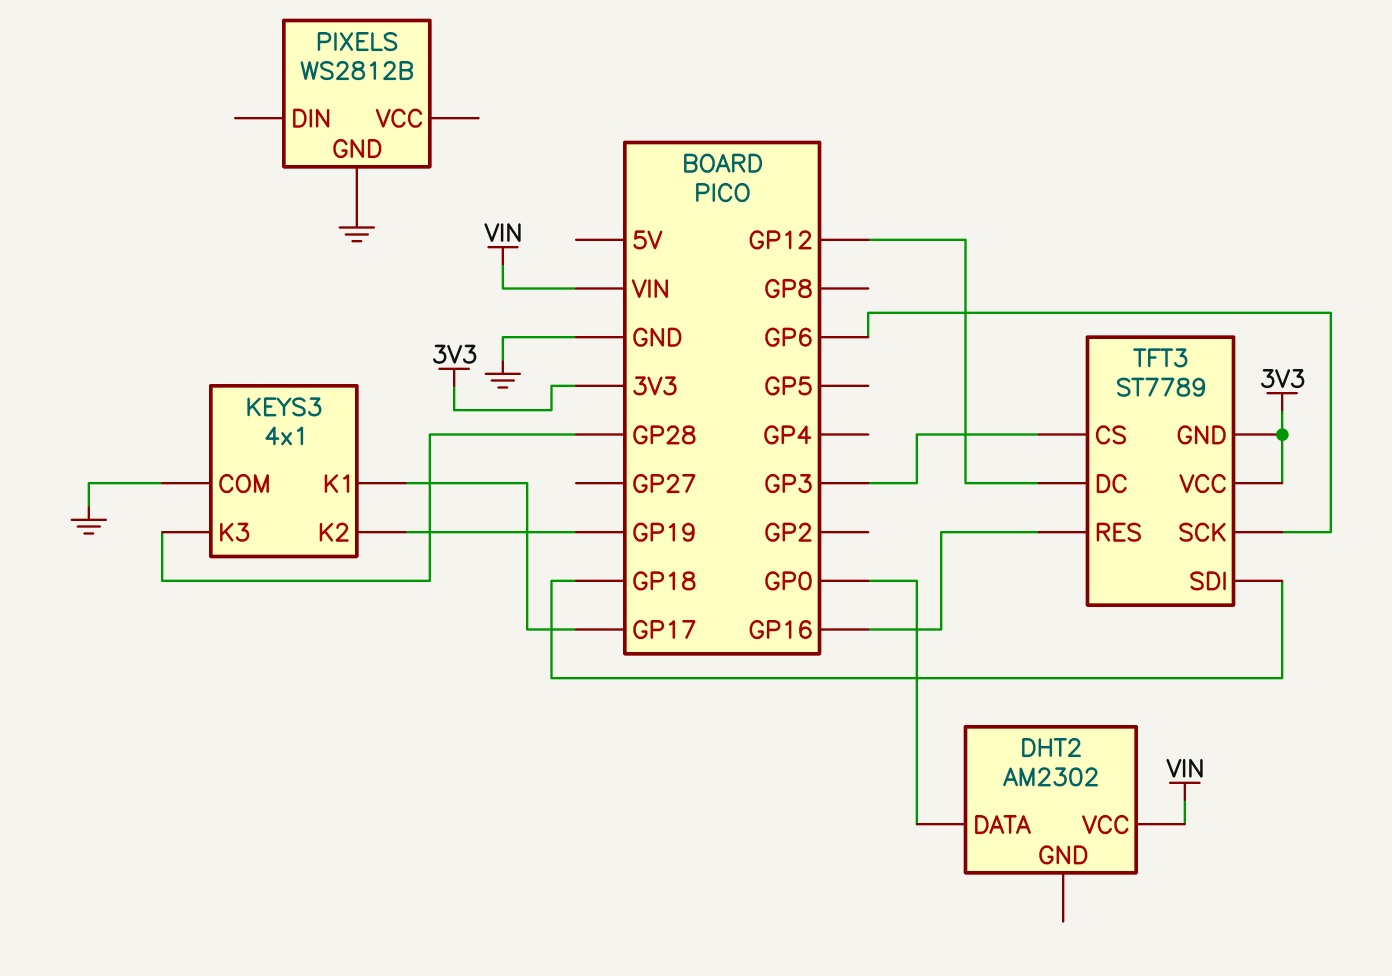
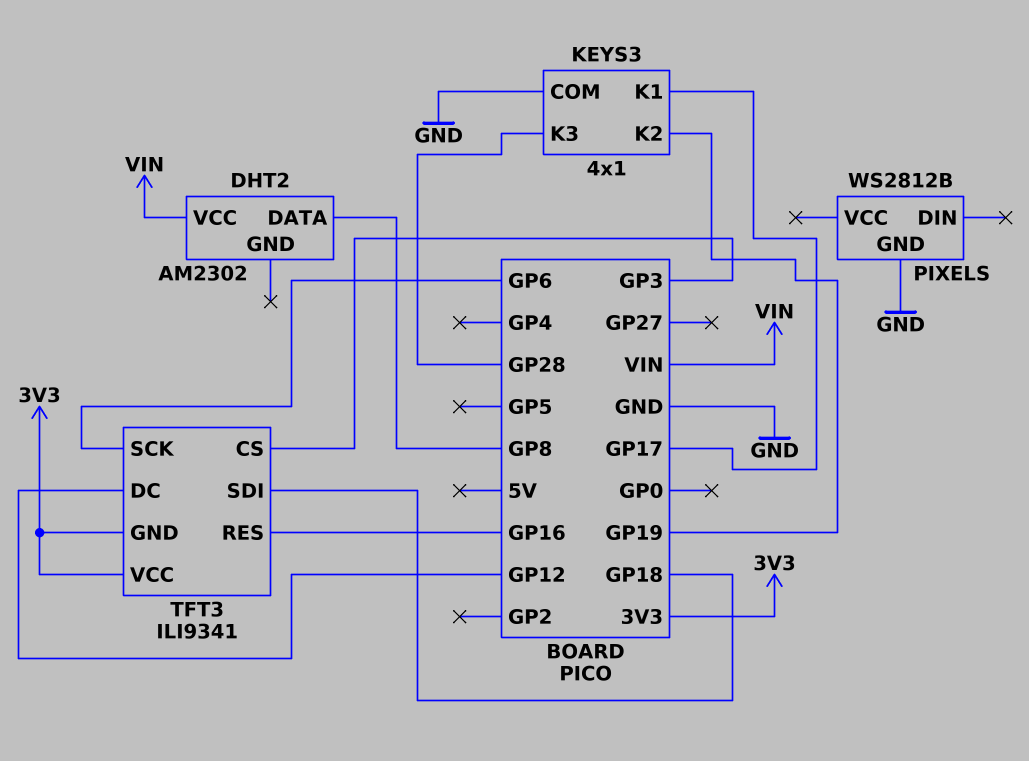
DHT2 pin DATA: GP0 -> GP8
TFT3: ST7789 -> ILI9341

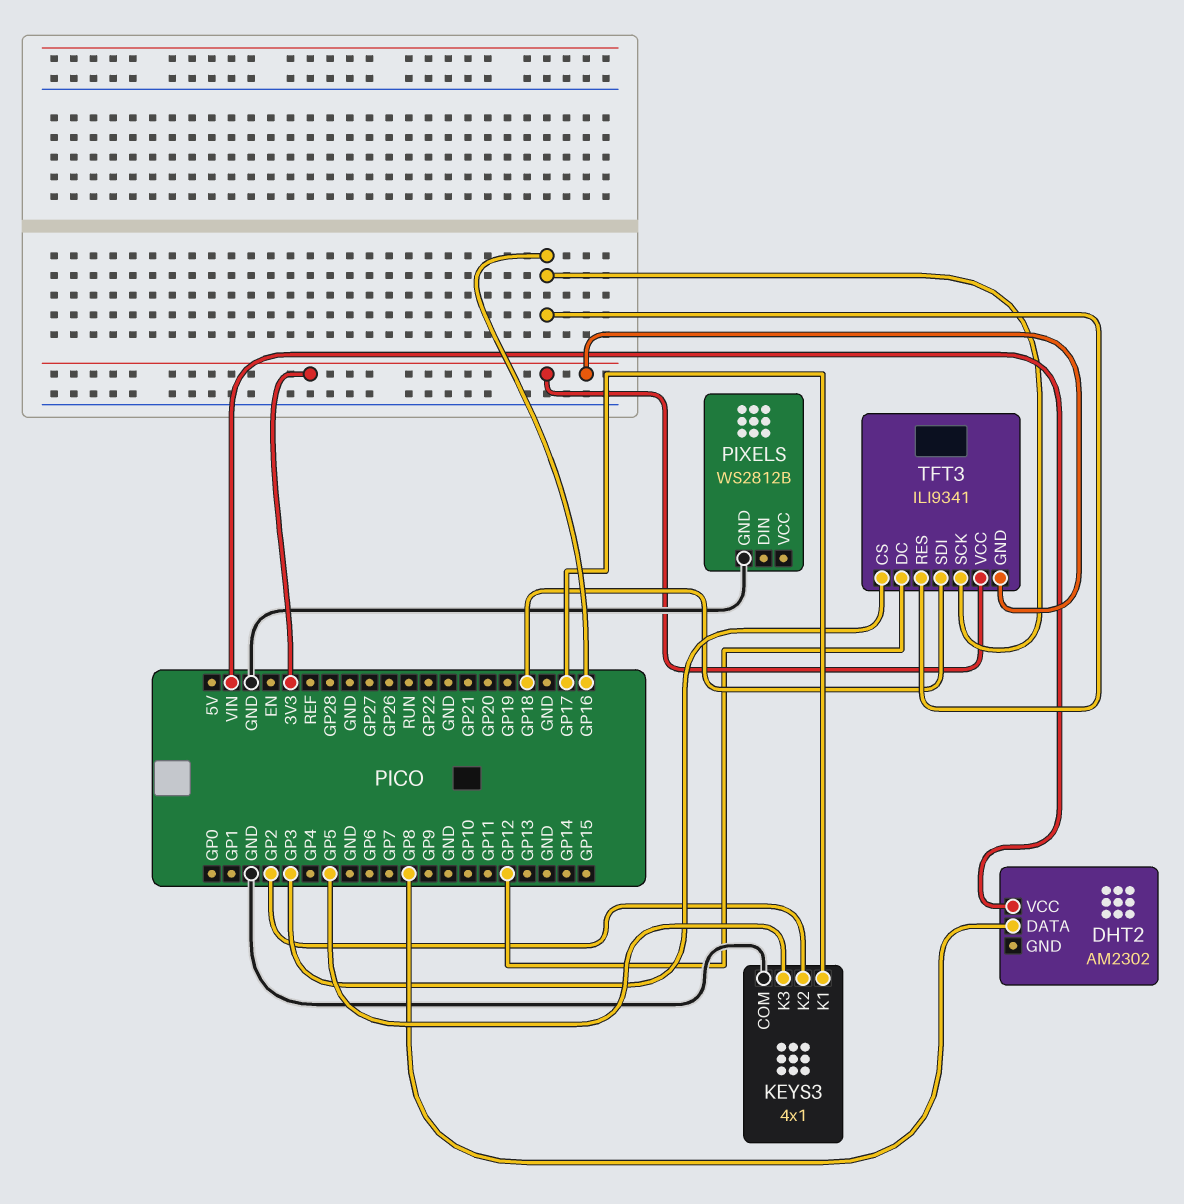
KEYS3 pin K2: GP19 -> GP2
KEYS3 pin K3: GP28 -> GP5
TFT3 pin SCK: GP6 -> GP16

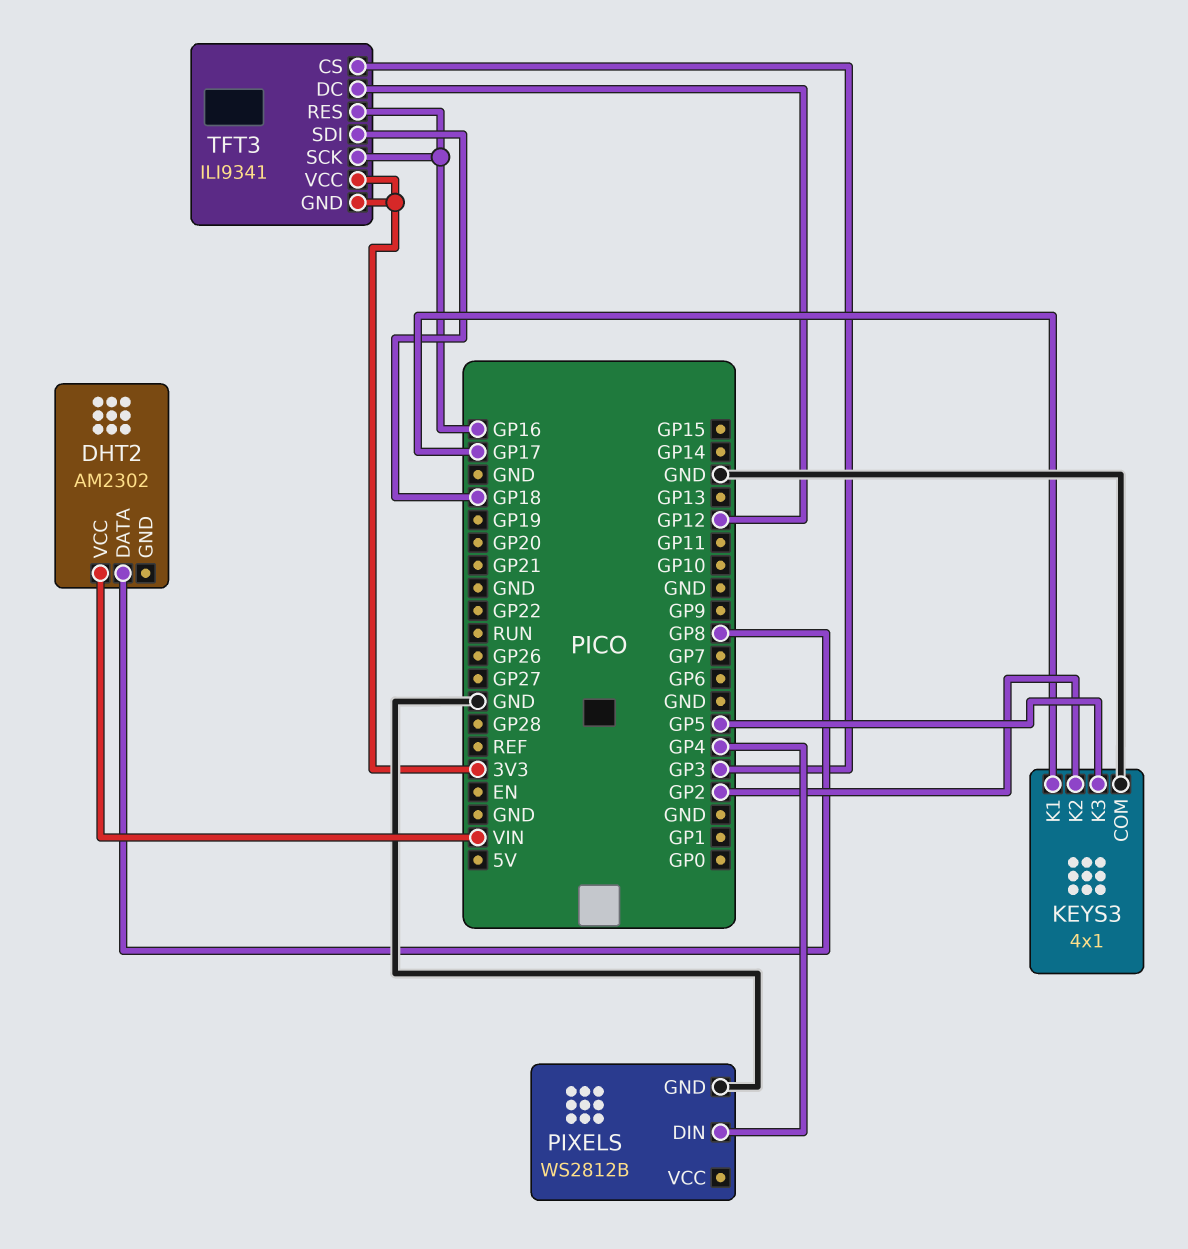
PIXELS pin DIN: none -> GP4

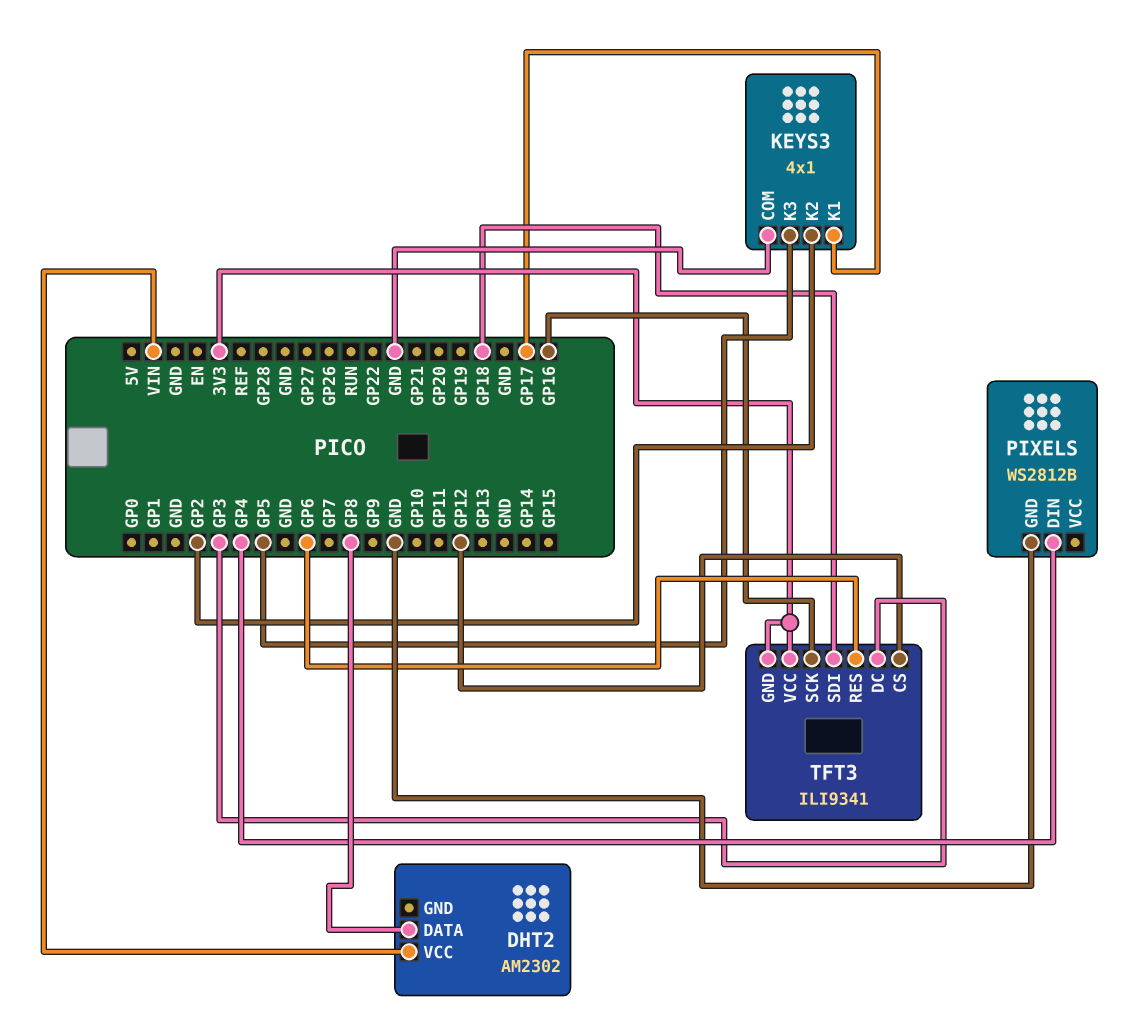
TFT3 pin CS: GP3 -> GP12
TFT3 pin DC: GP12 -> GP3
TFT3 pin RES: GP16 -> GP6

